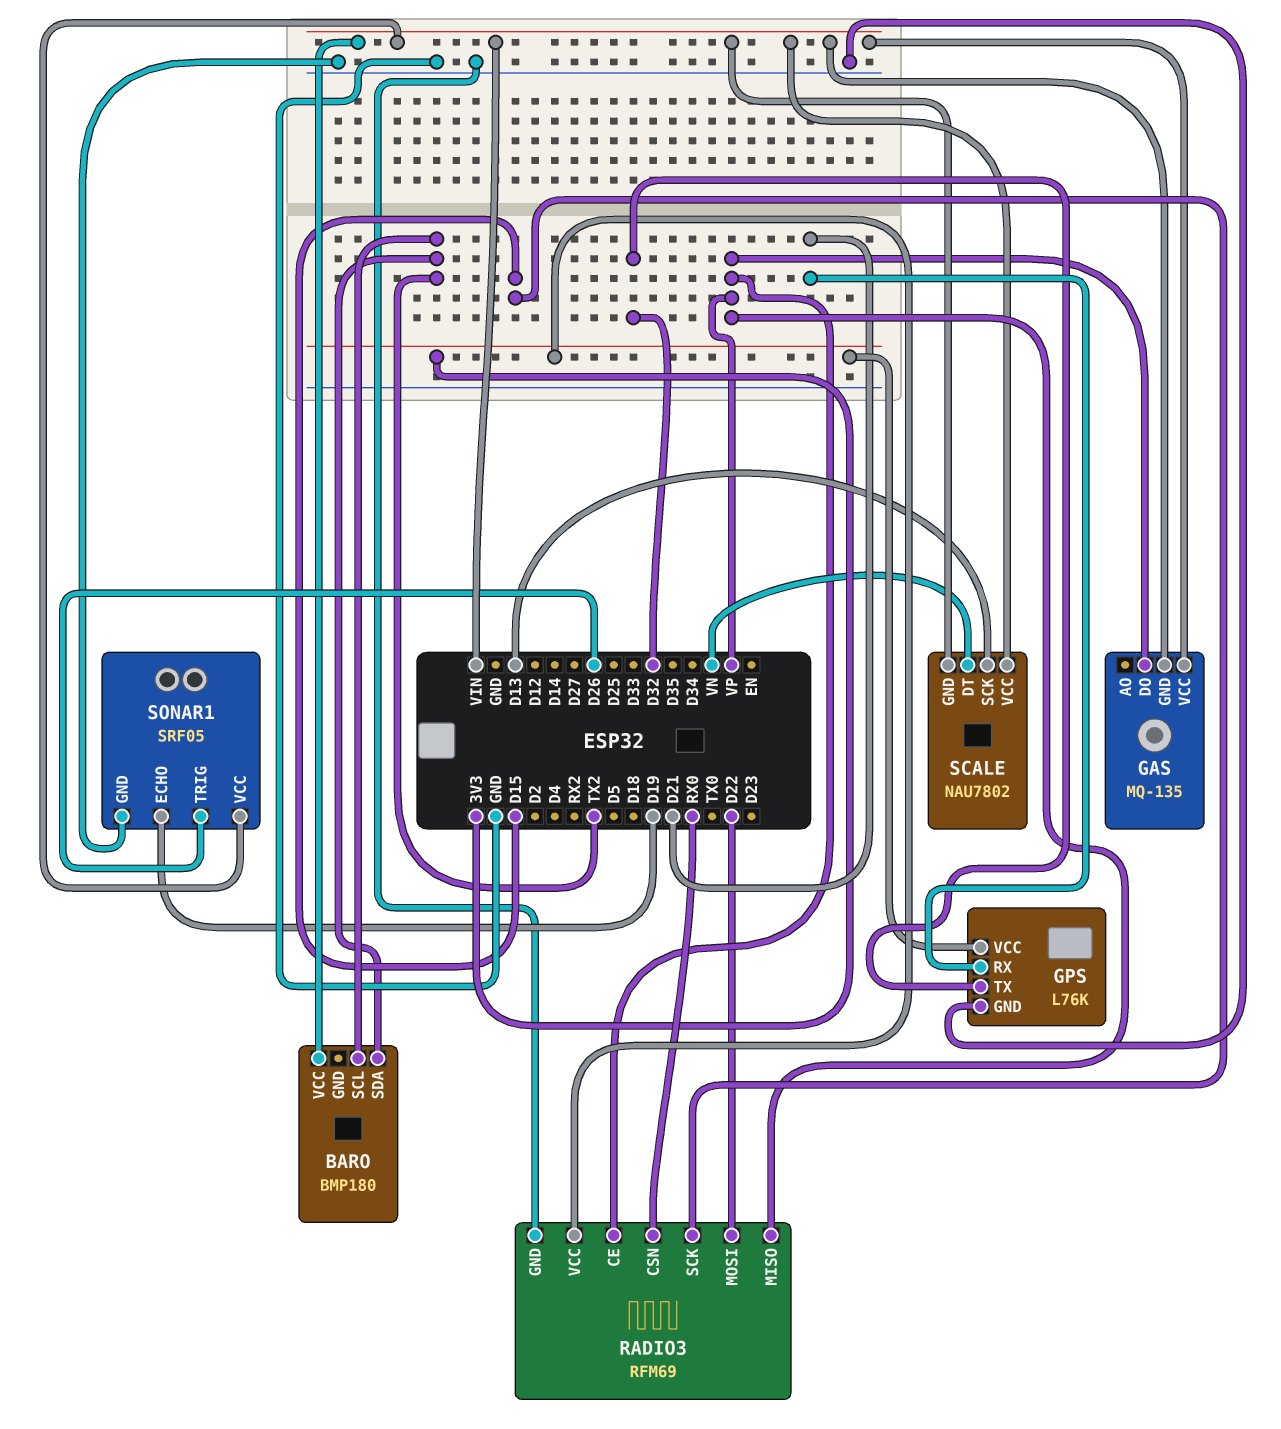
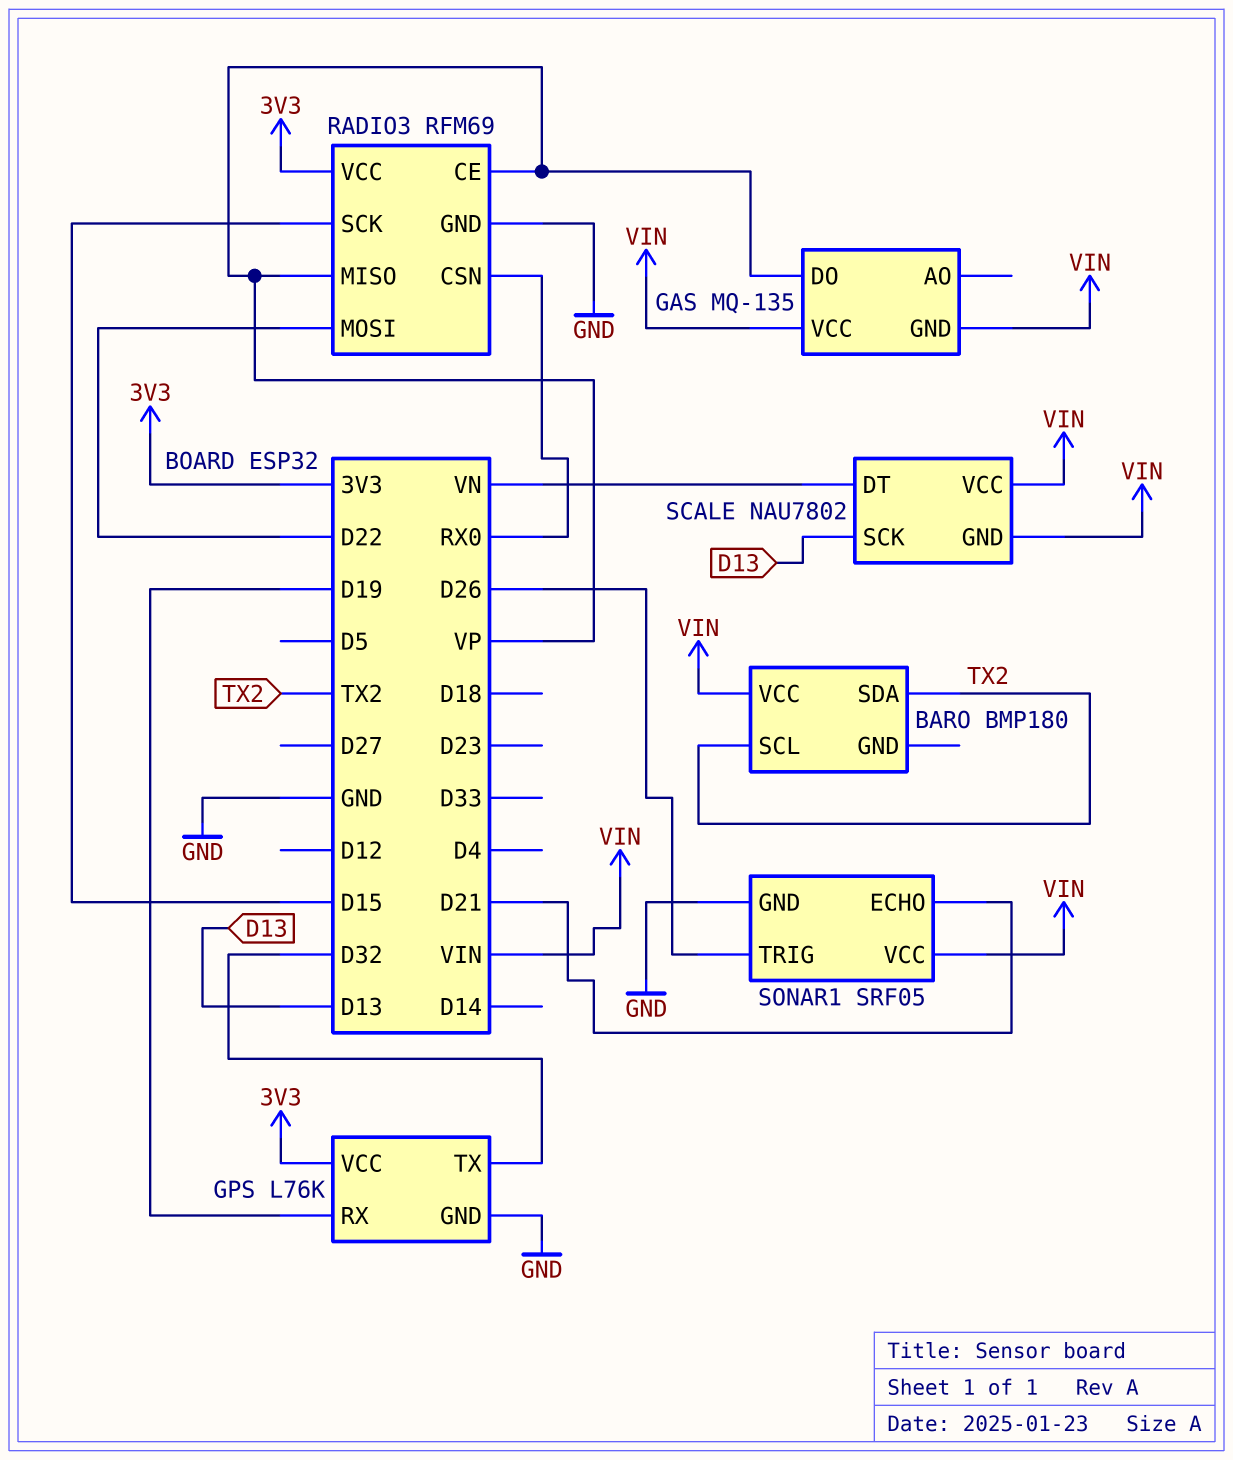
GPS pin RX: D21 -> D19
SONAR1 pin ECHO: D19 -> D21

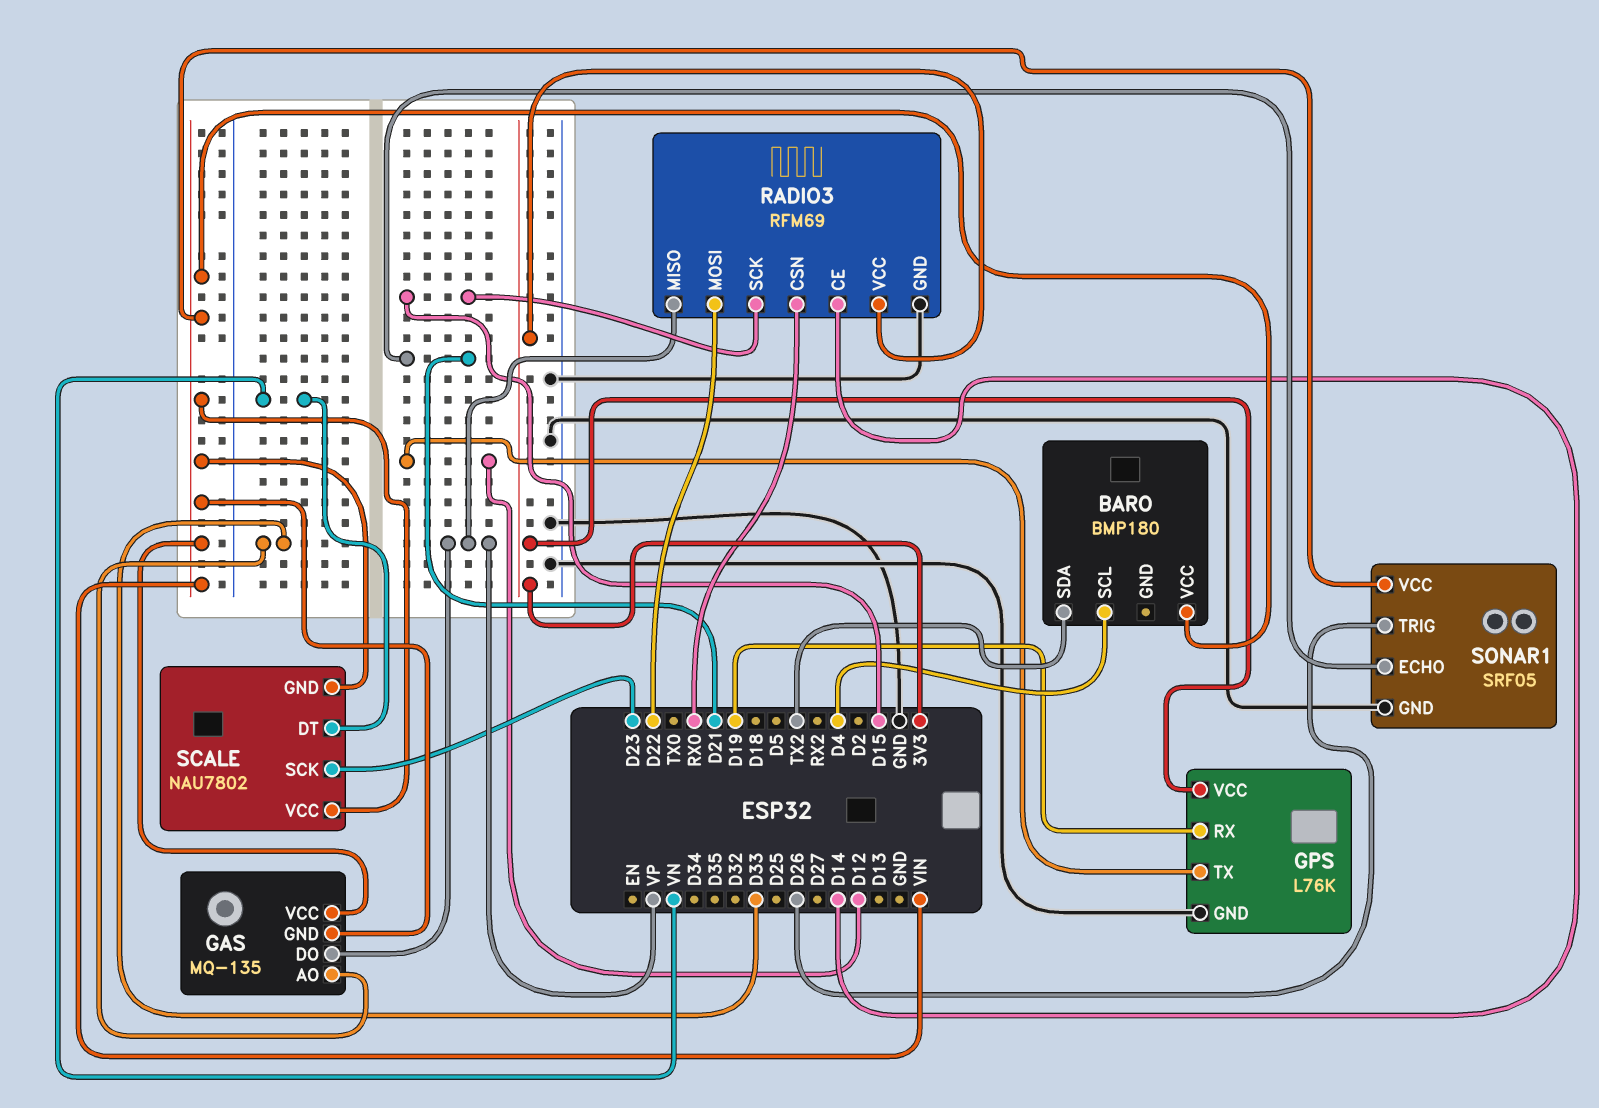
BARO pin SCL: TX2 -> D4
GAS pin AO: none -> D33
GPS pin TX: D32 -> D12
RADIO3 pin CE: VP -> D14
SCALE pin SCK: D13 -> D23

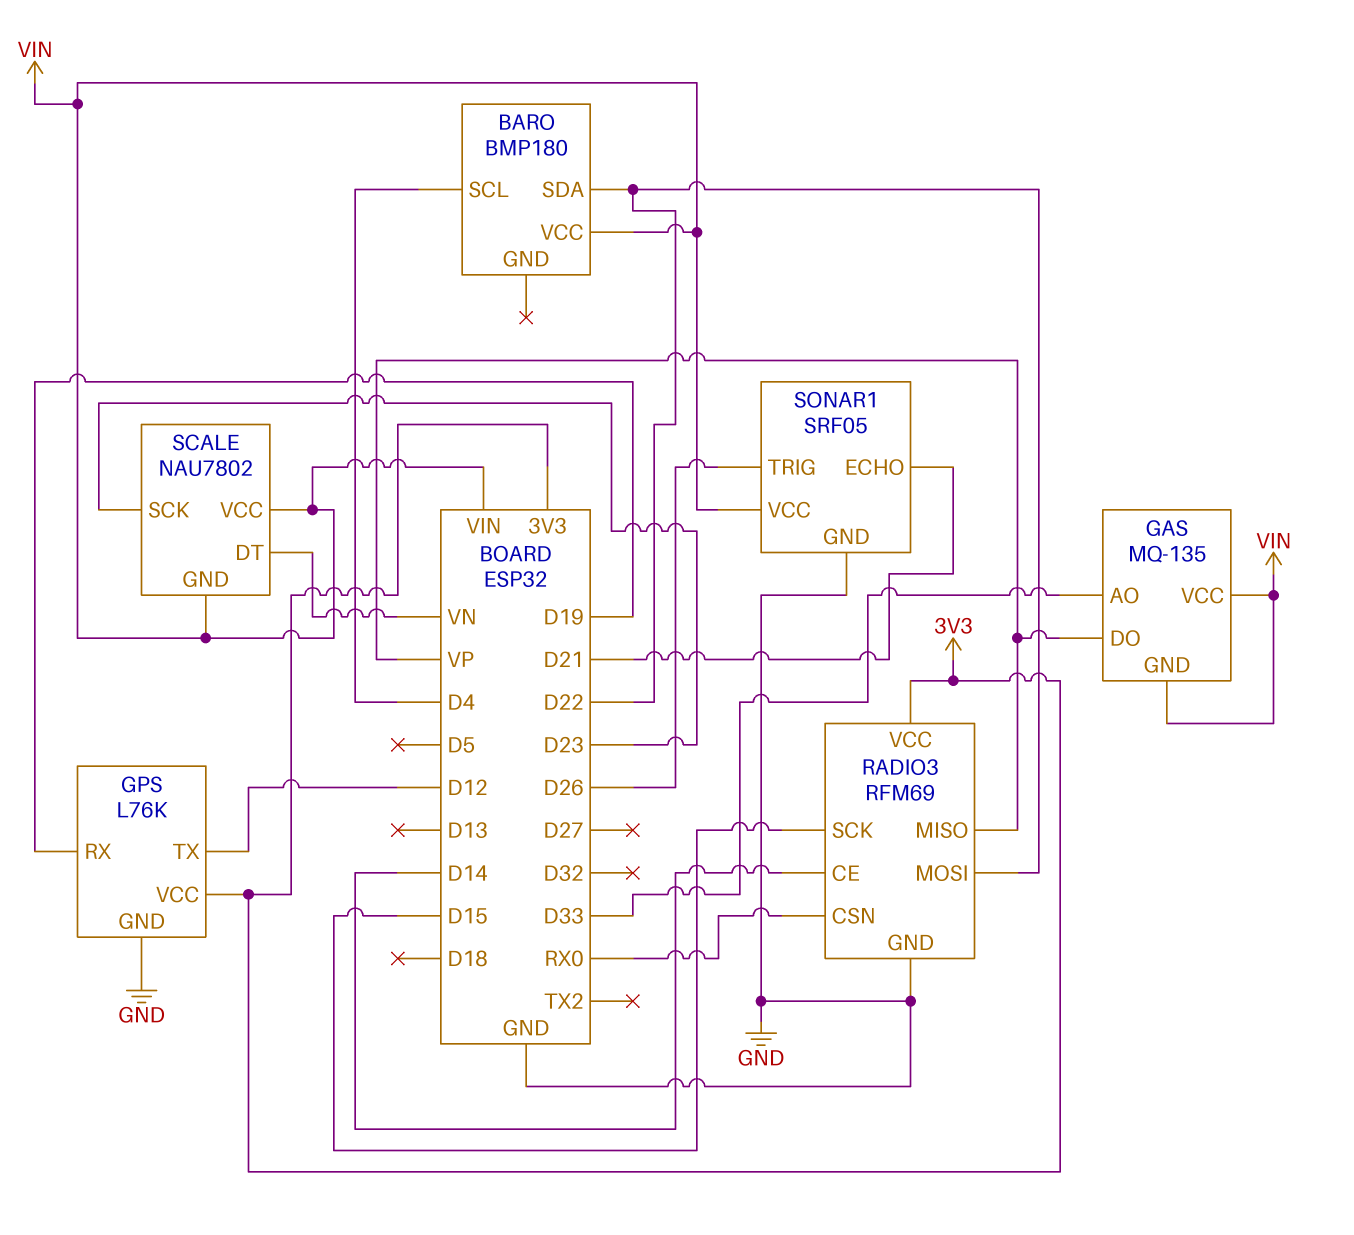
BARO pin SDA: TX2 -> D22

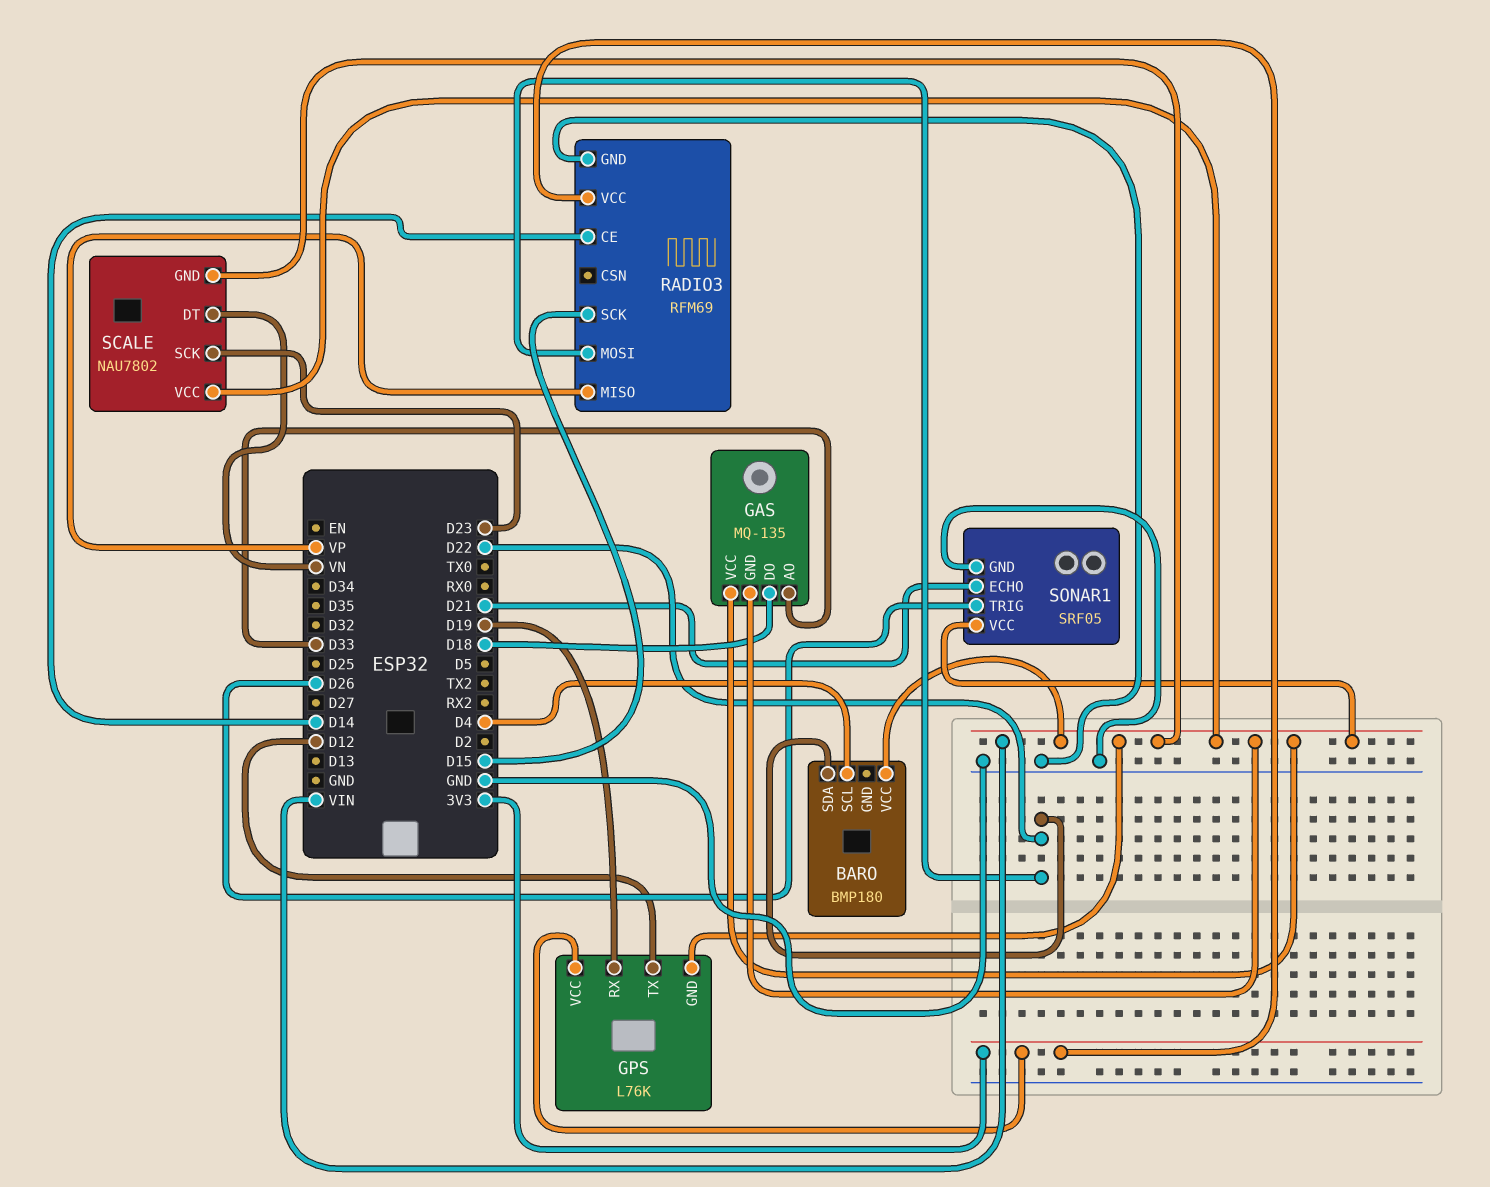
GAS pin DO: VP -> D18
GPS pin GND: GND -> VIN
RADIO3 pin CSN: RX0 -> none

